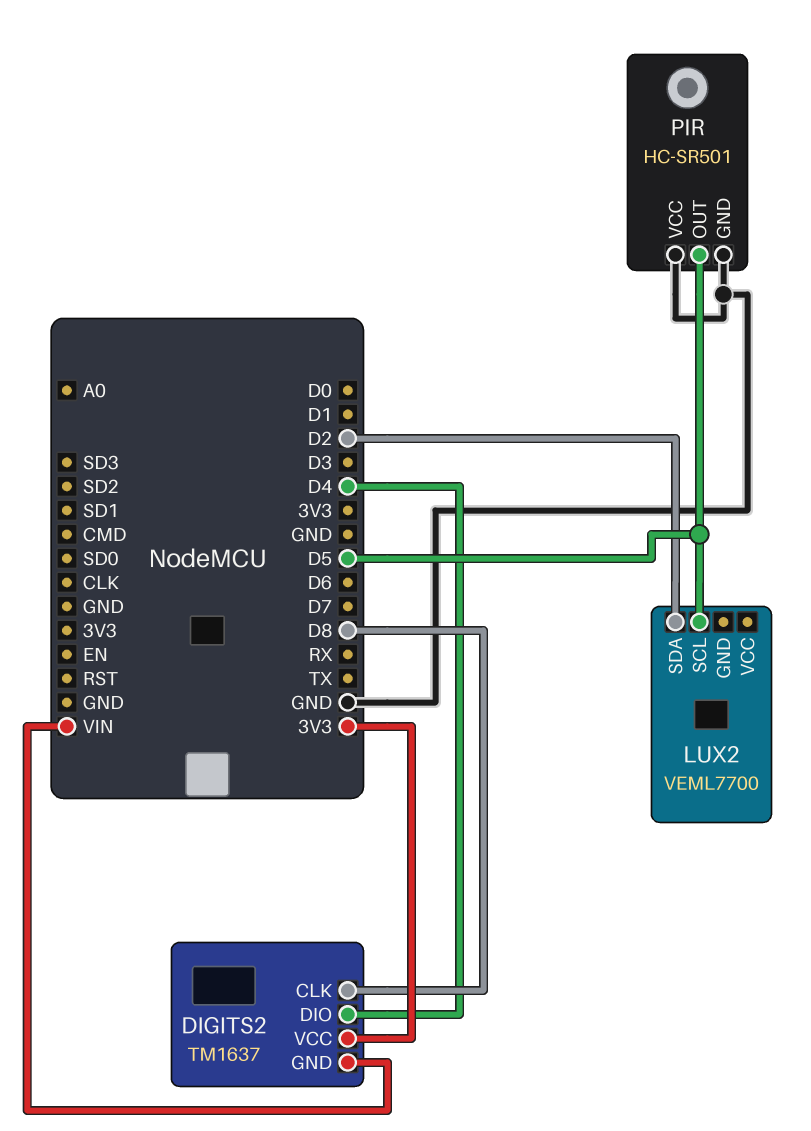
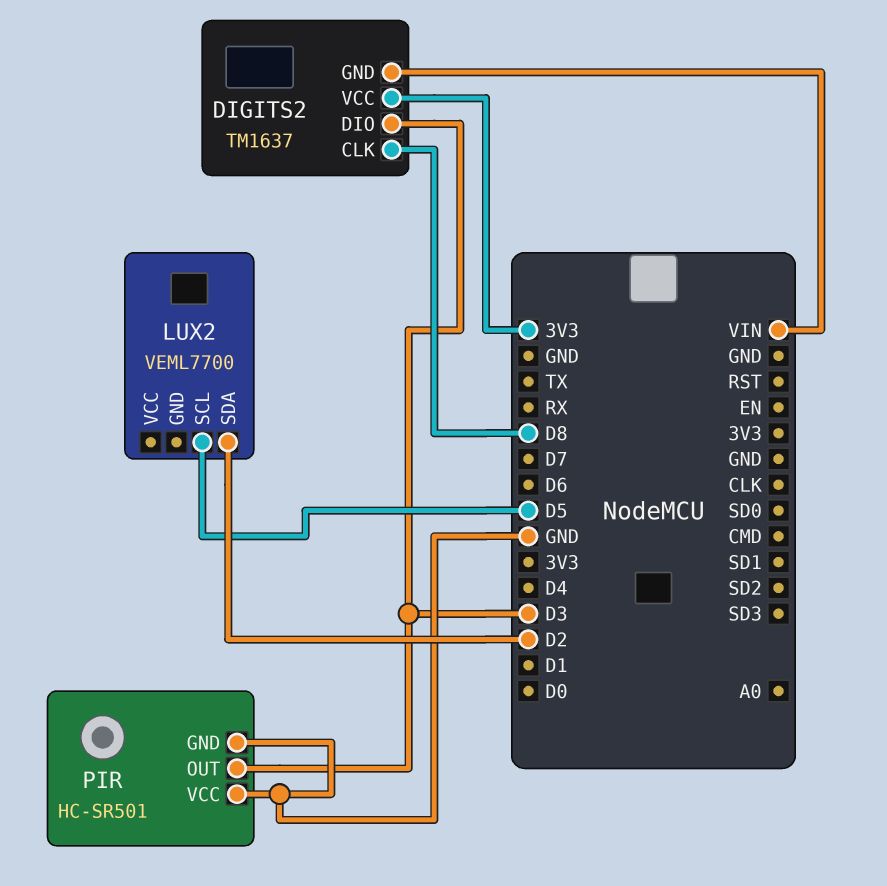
DIGITS2 pin DIO: D4 -> D3
PIR pin OUT: D5 -> D3

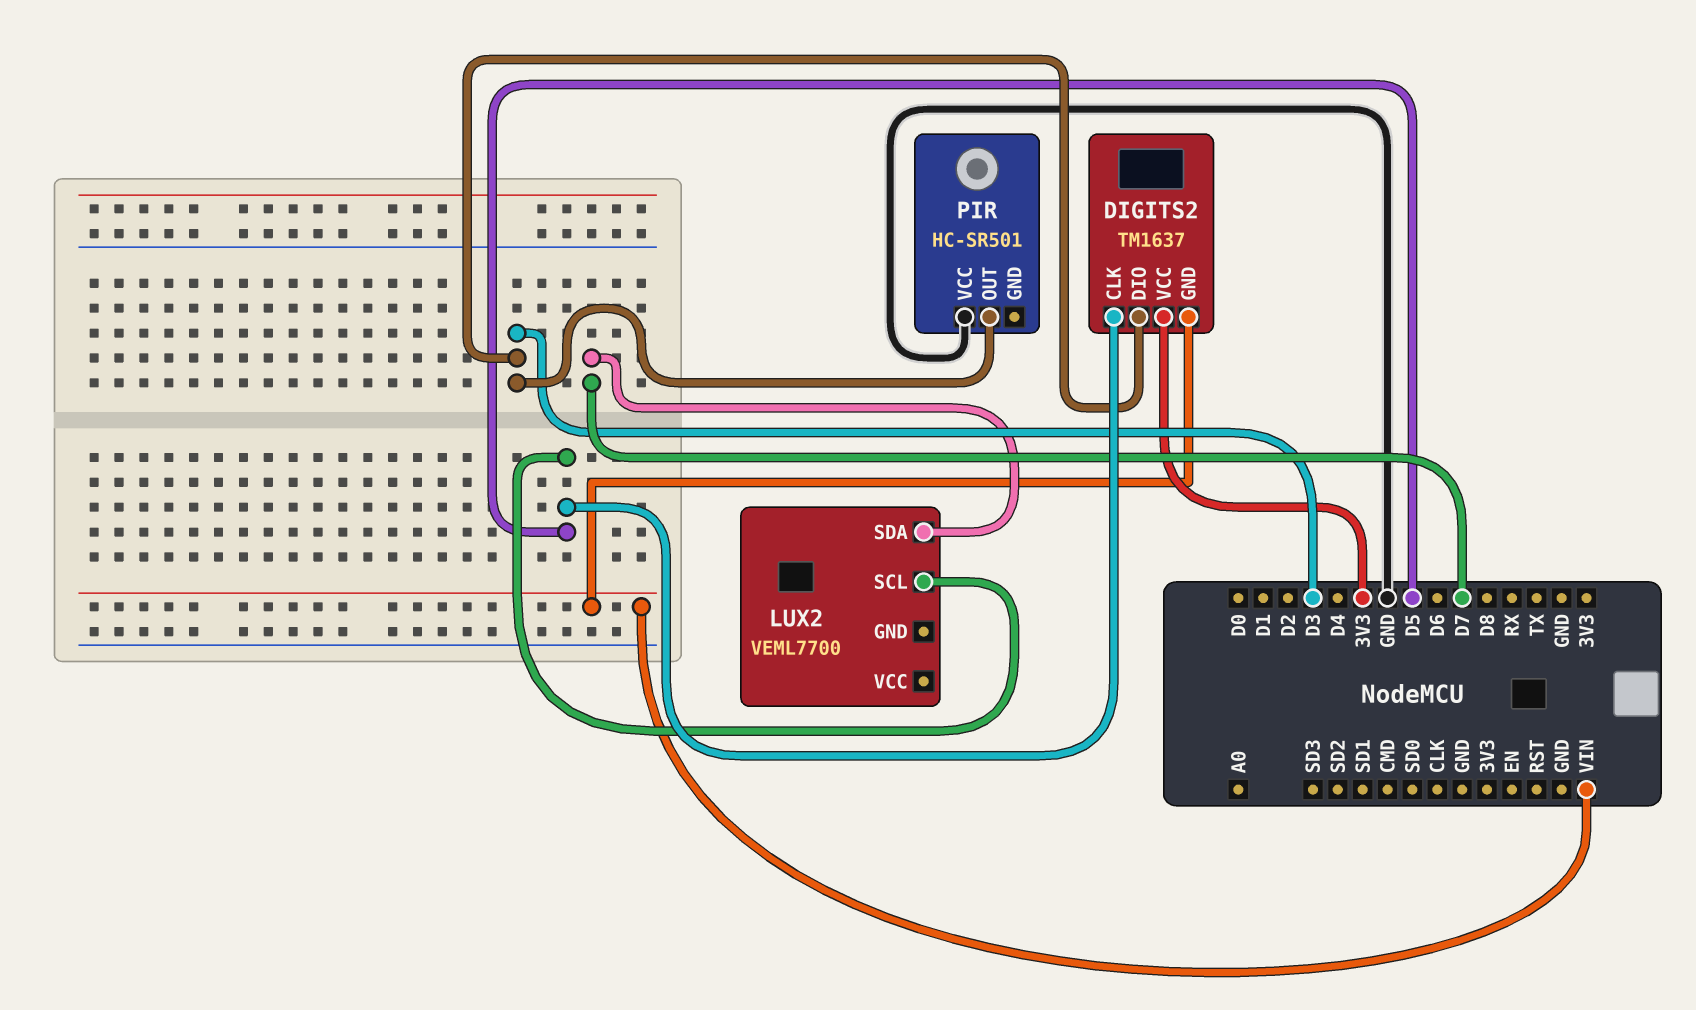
DIGITS2 pin CLK: D8 -> D5
LUX2 pin SDA: D2 -> D7
PIR pin GND: GND -> none

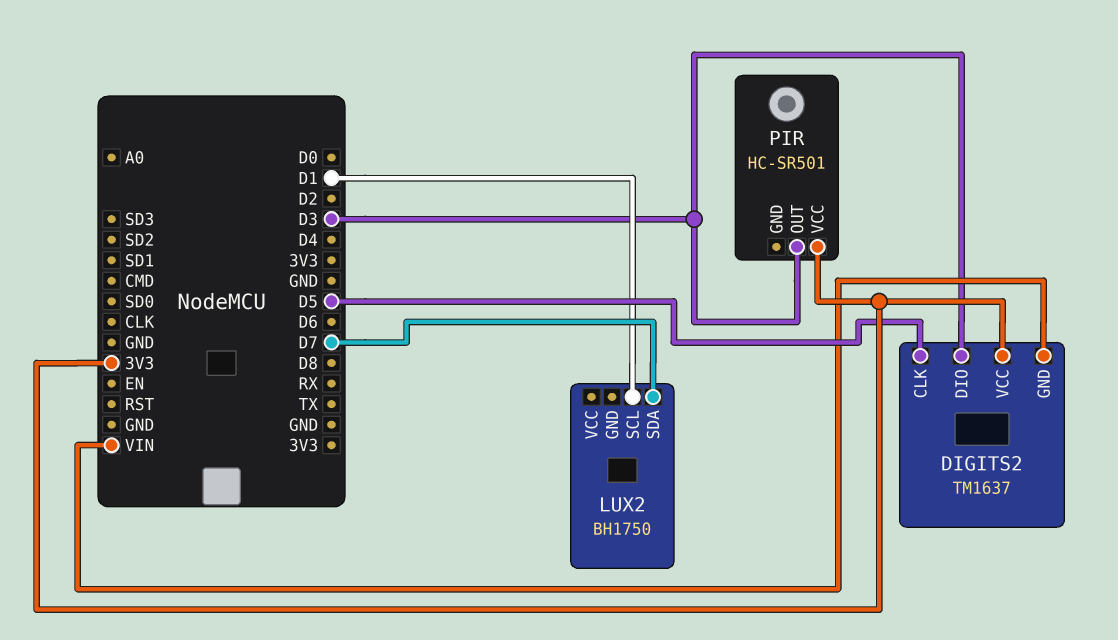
LUX2: VEML7700 -> BH1750
LUX2 pin SCL: D5 -> D1
PIR pin VCC: GND -> 3V3

